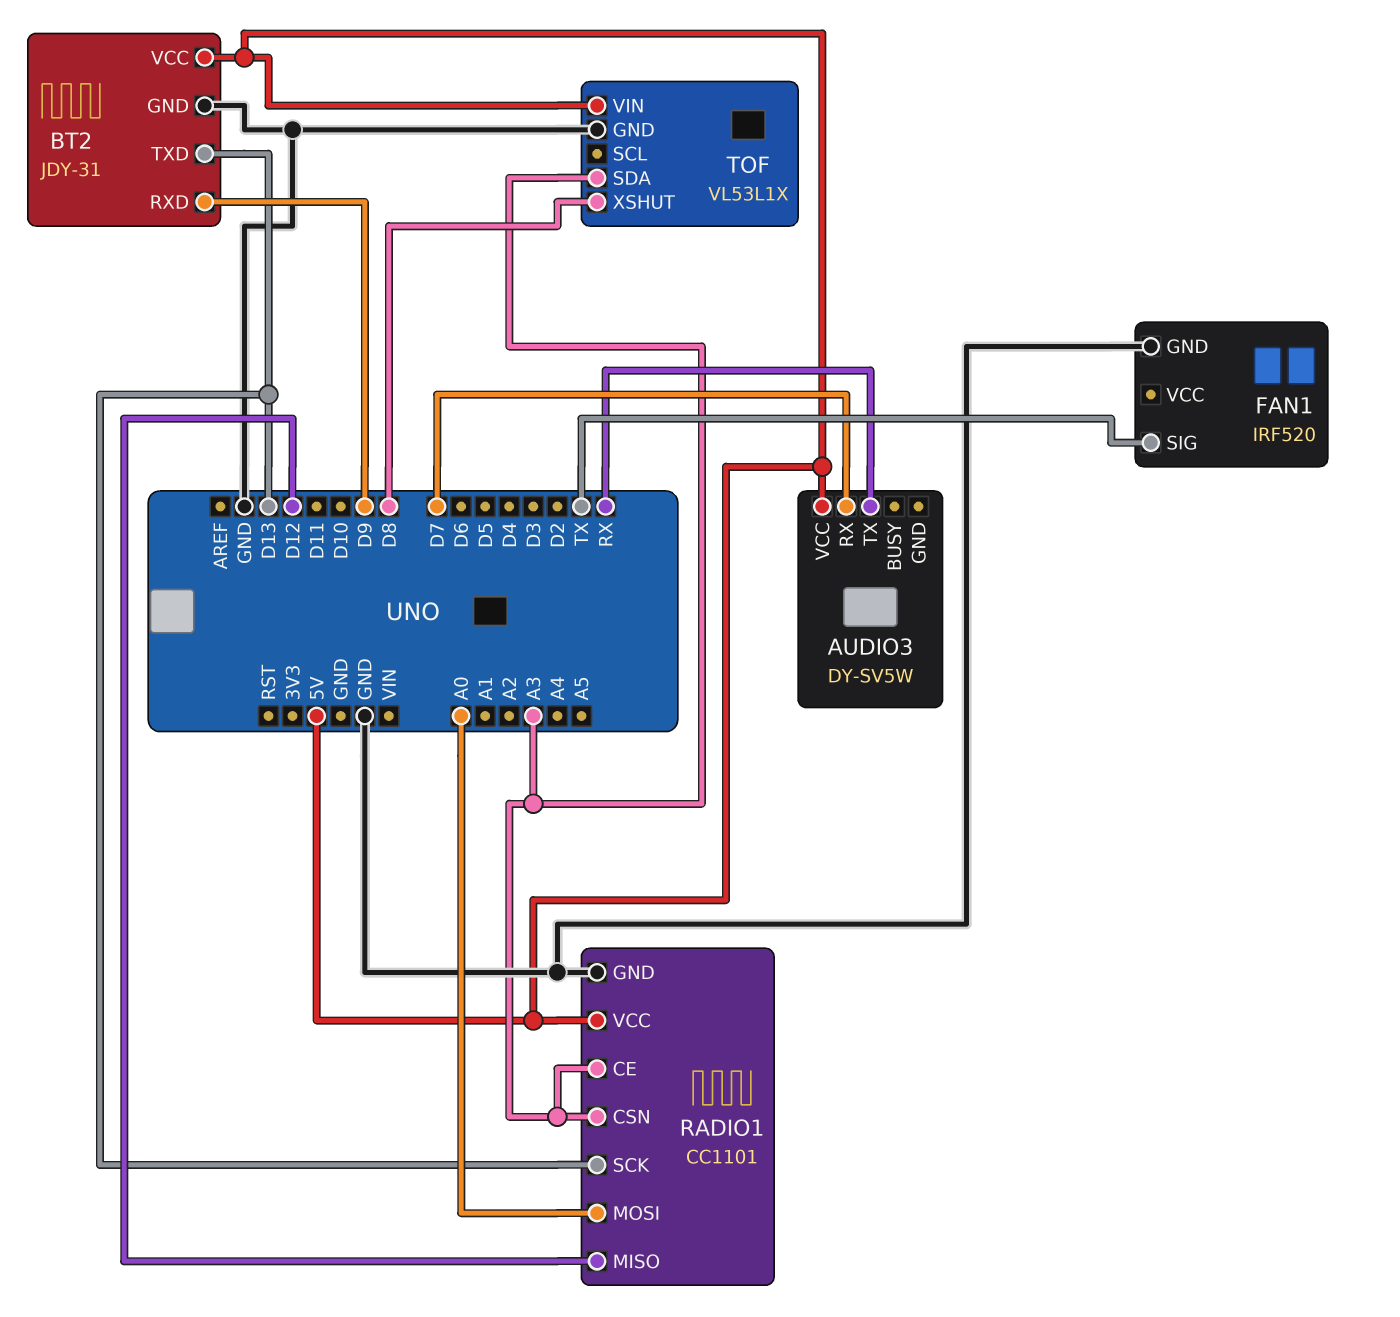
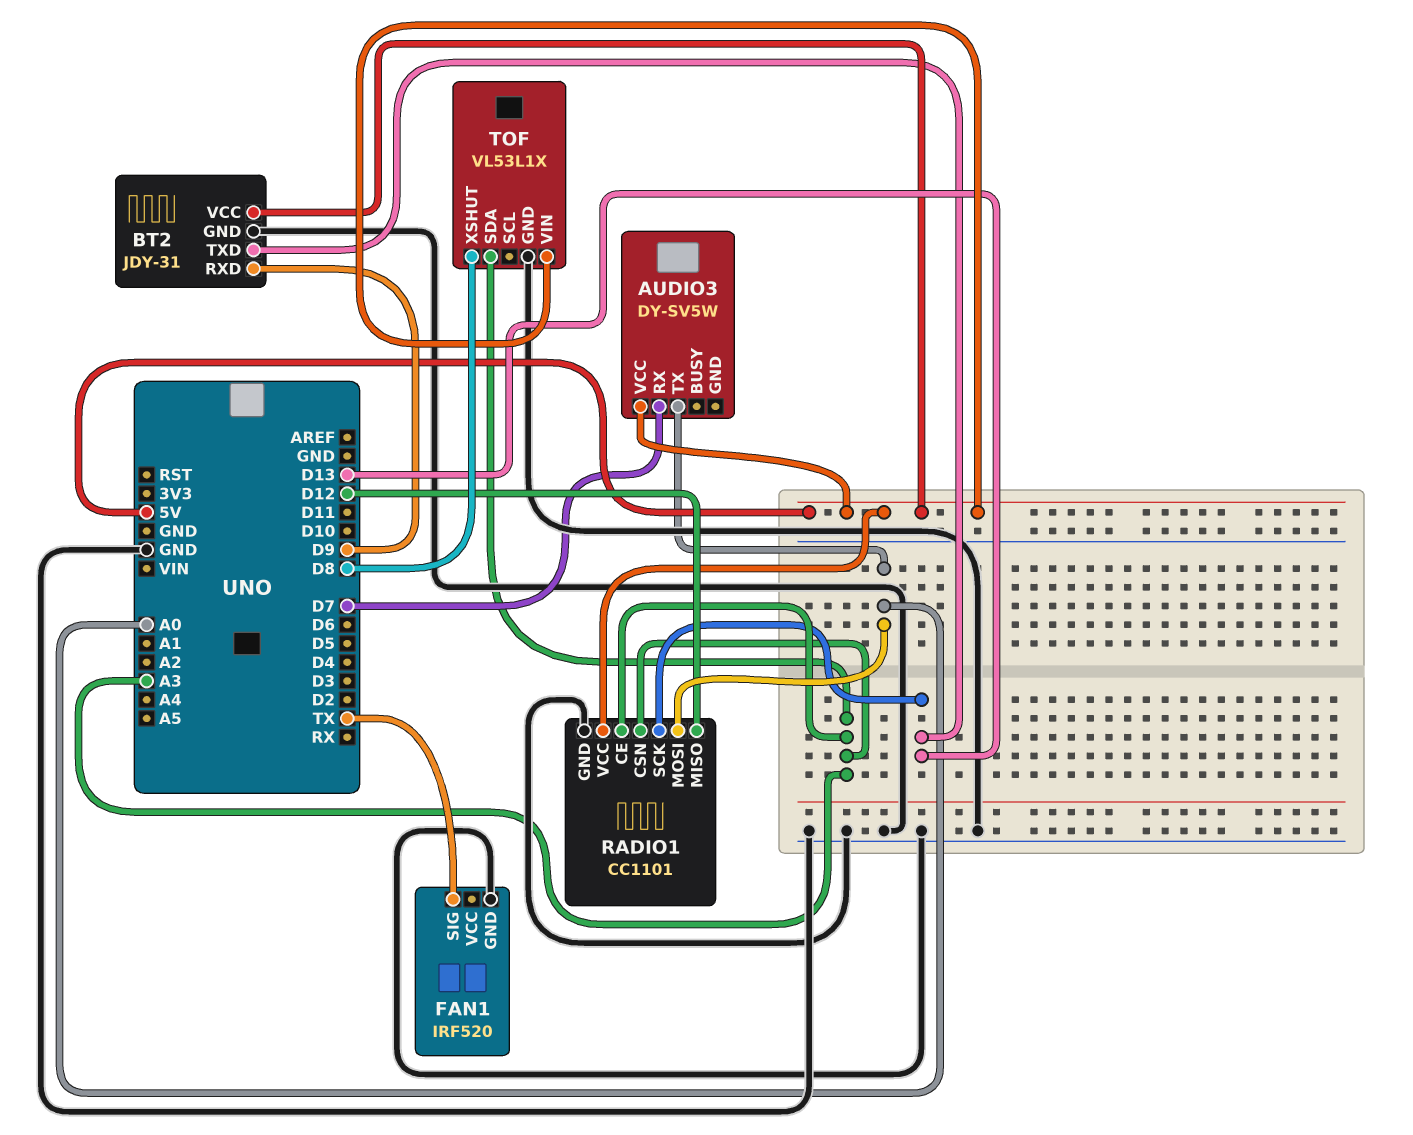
AUDIO3 pin TX: RX -> A0

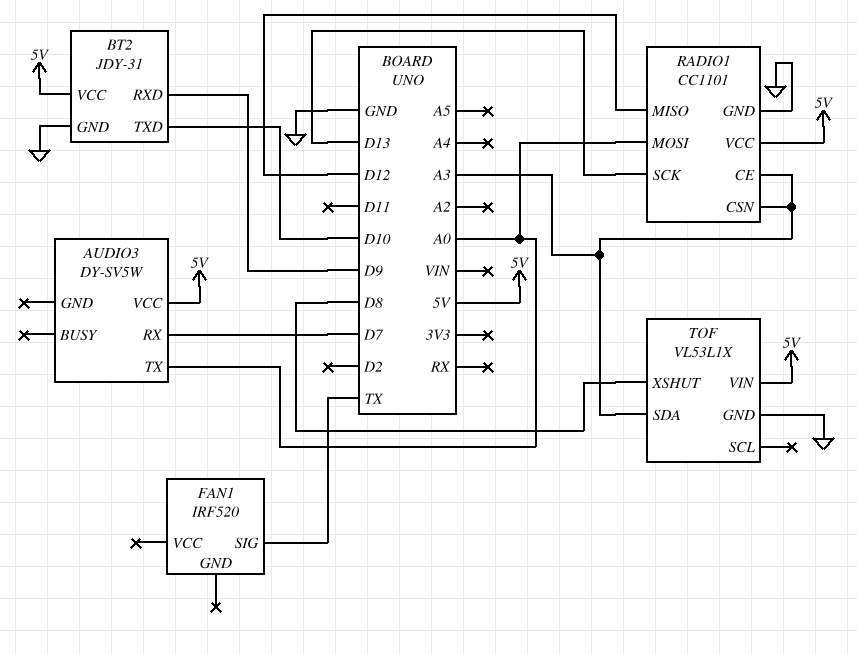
BT2 pin TXD: D13 -> D10
FAN1 pin GND: GND -> none

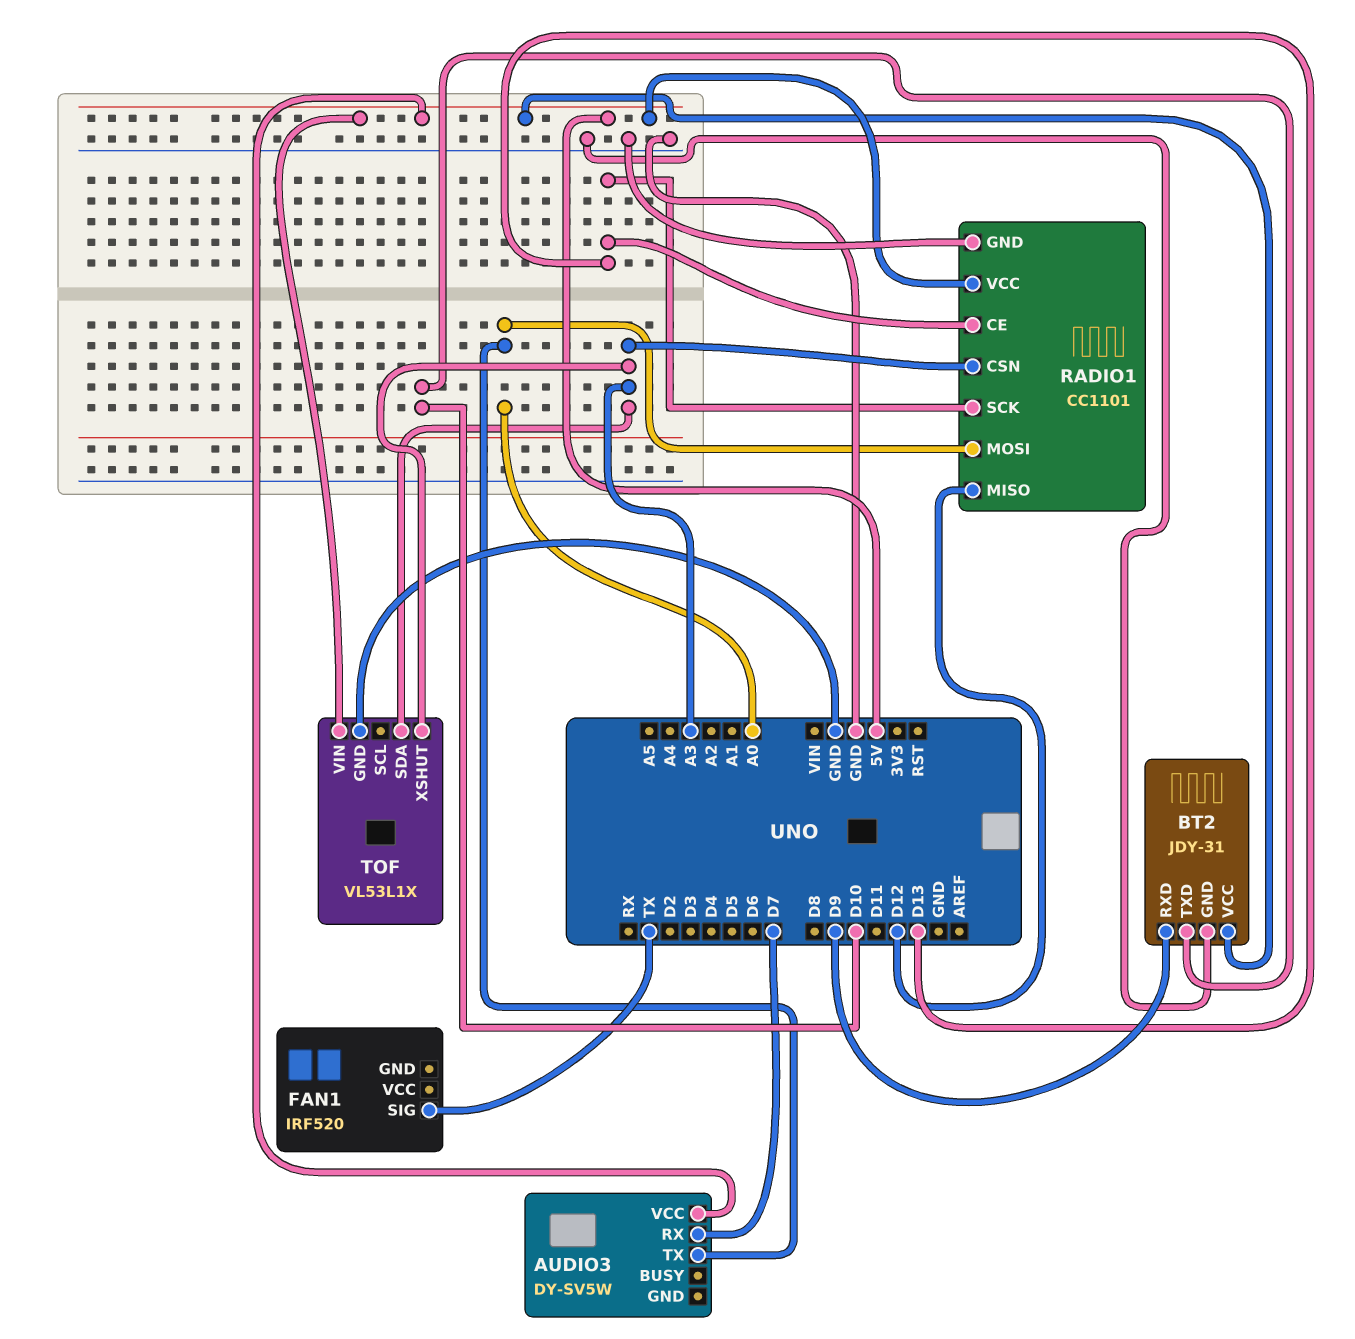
RADIO1 pin CE: A3 -> D13
TOF pin XSHUT: D8 -> A3

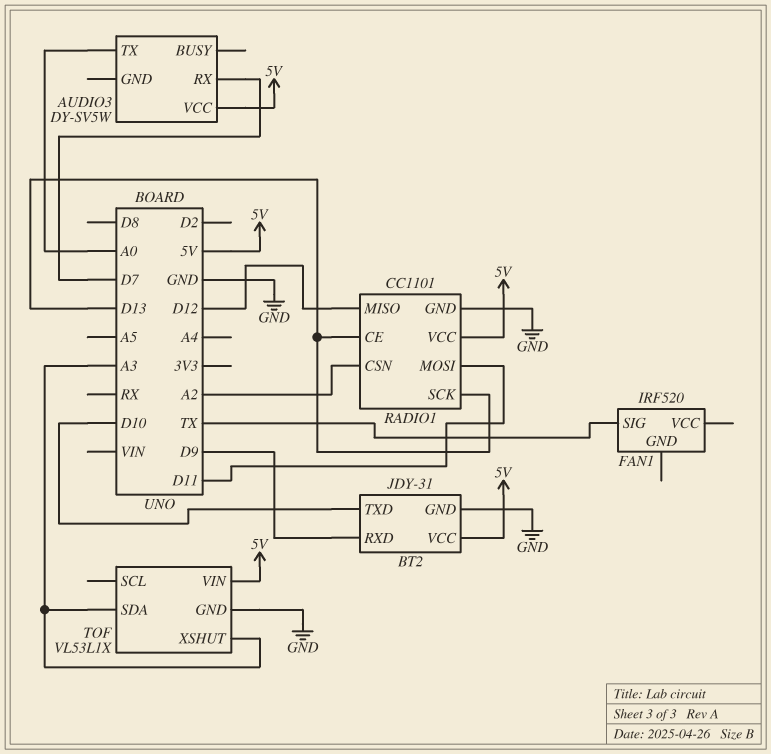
RADIO1 pin CSN: A3 -> A2
RADIO1 pin MOSI: A0 -> D11

